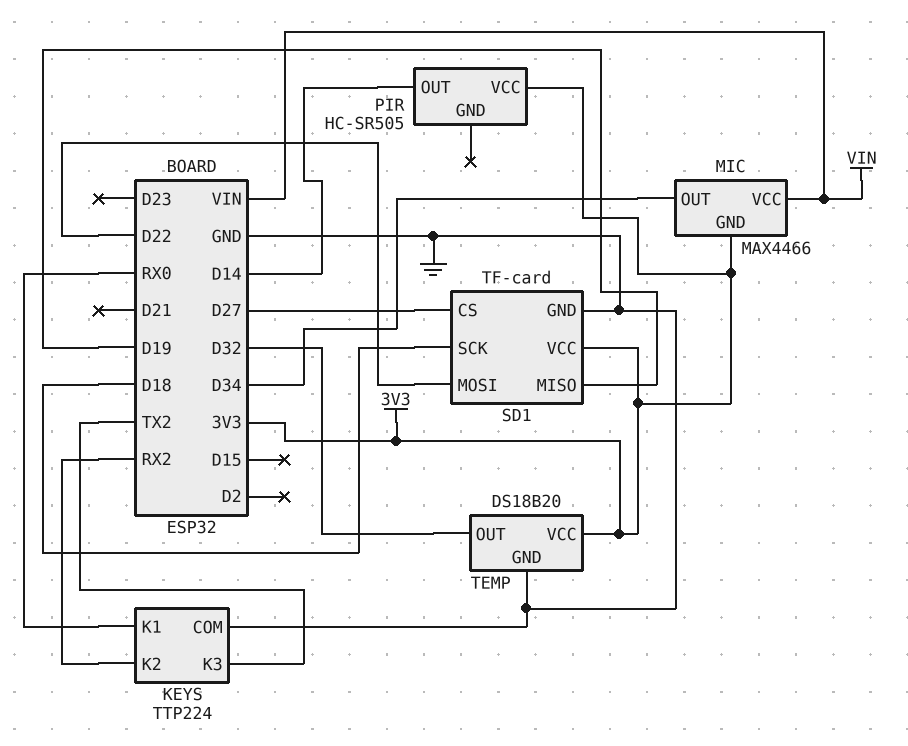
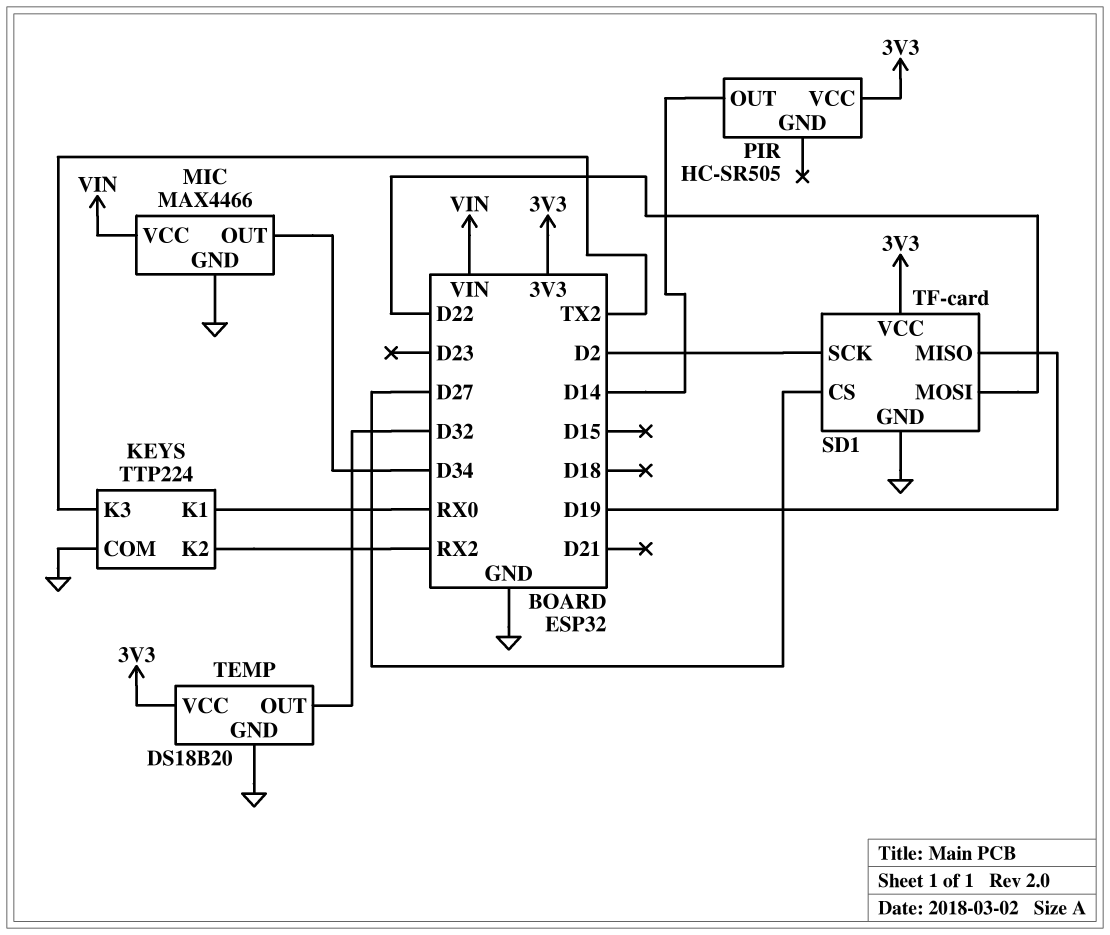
MIC pin GND: 3V3 -> GND
SD1 pin SCK: D18 -> D2

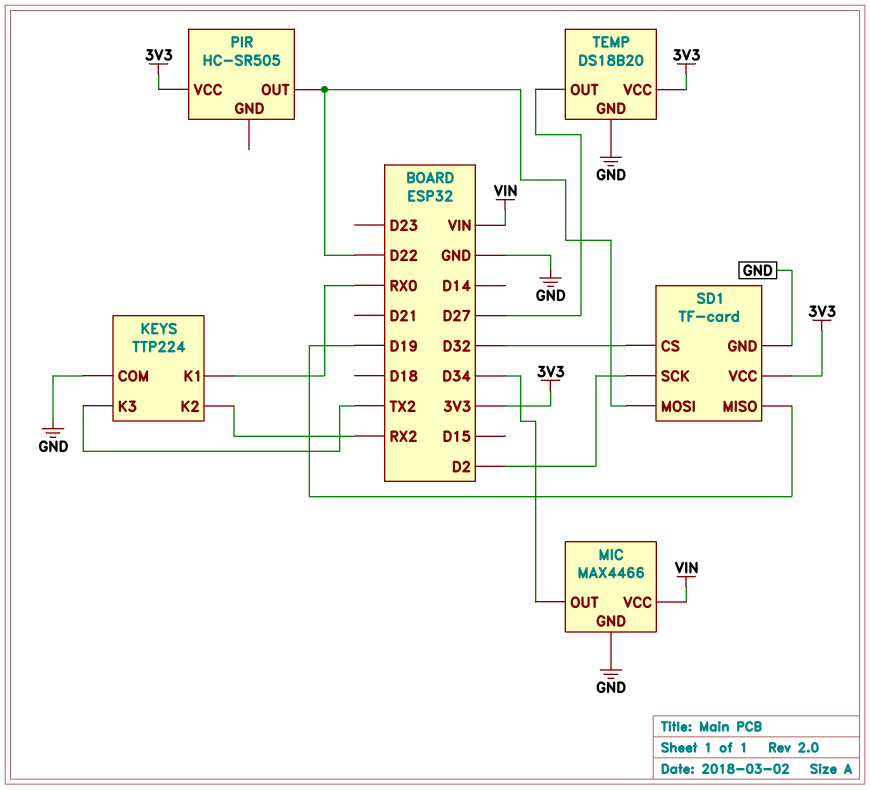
PIR pin OUT: D14 -> D22
SD1 pin CS: D27 -> D32
TEMP pin OUT: D32 -> D27

